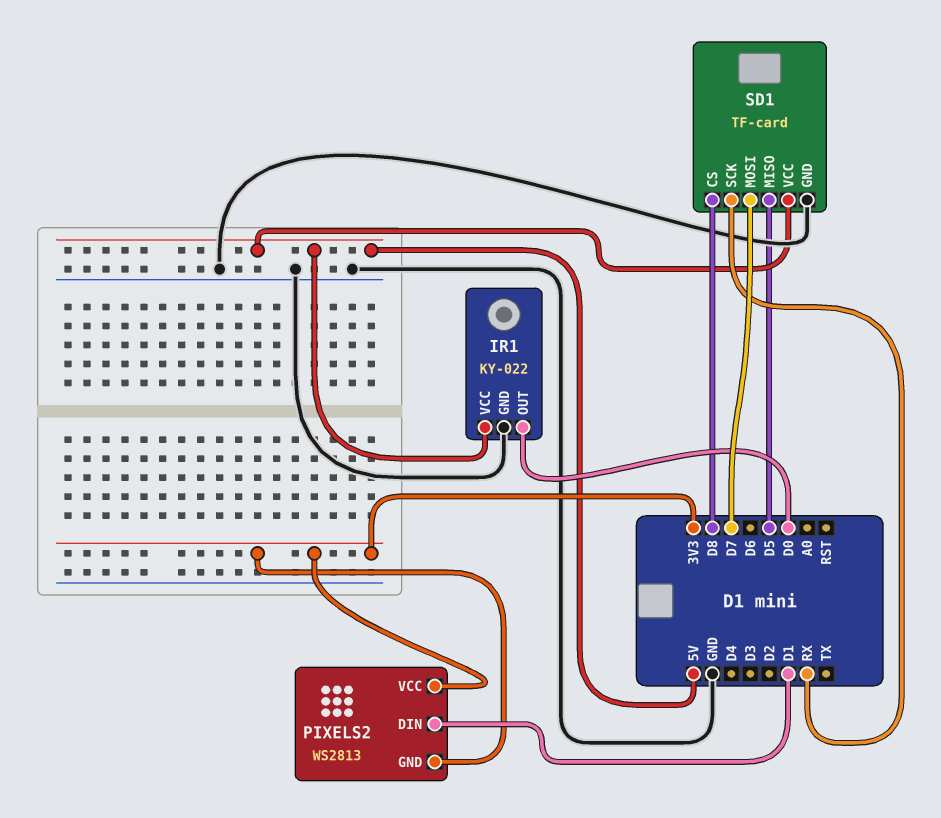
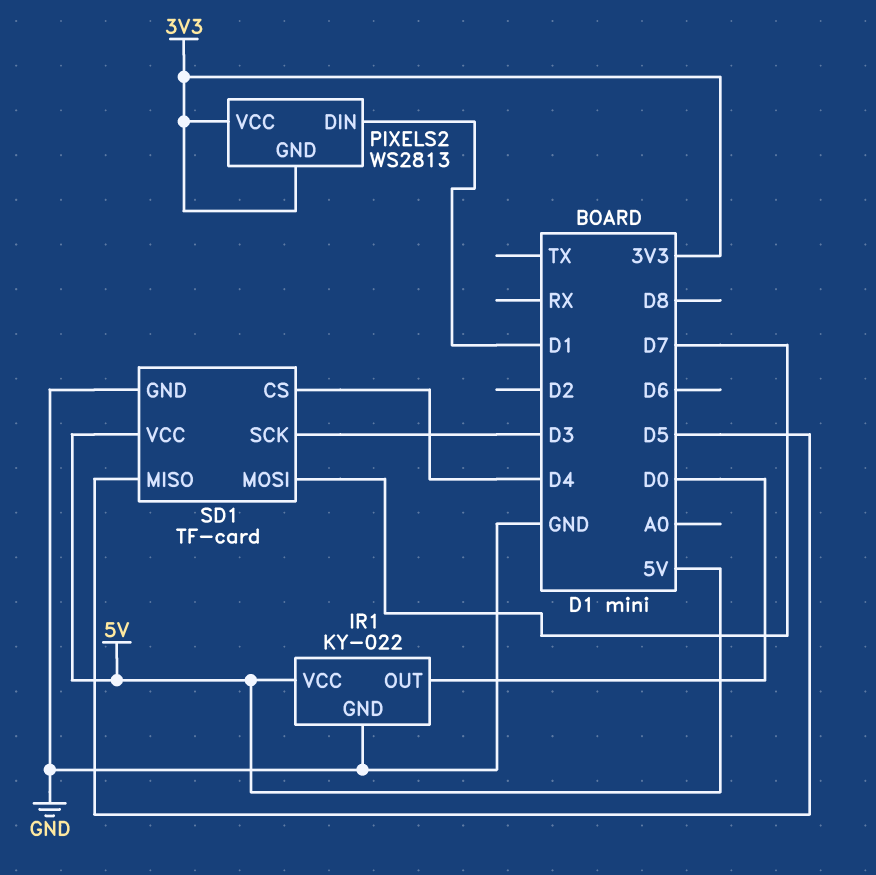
SD1 pin CS: D8 -> D4
SD1 pin SCK: RX -> D3

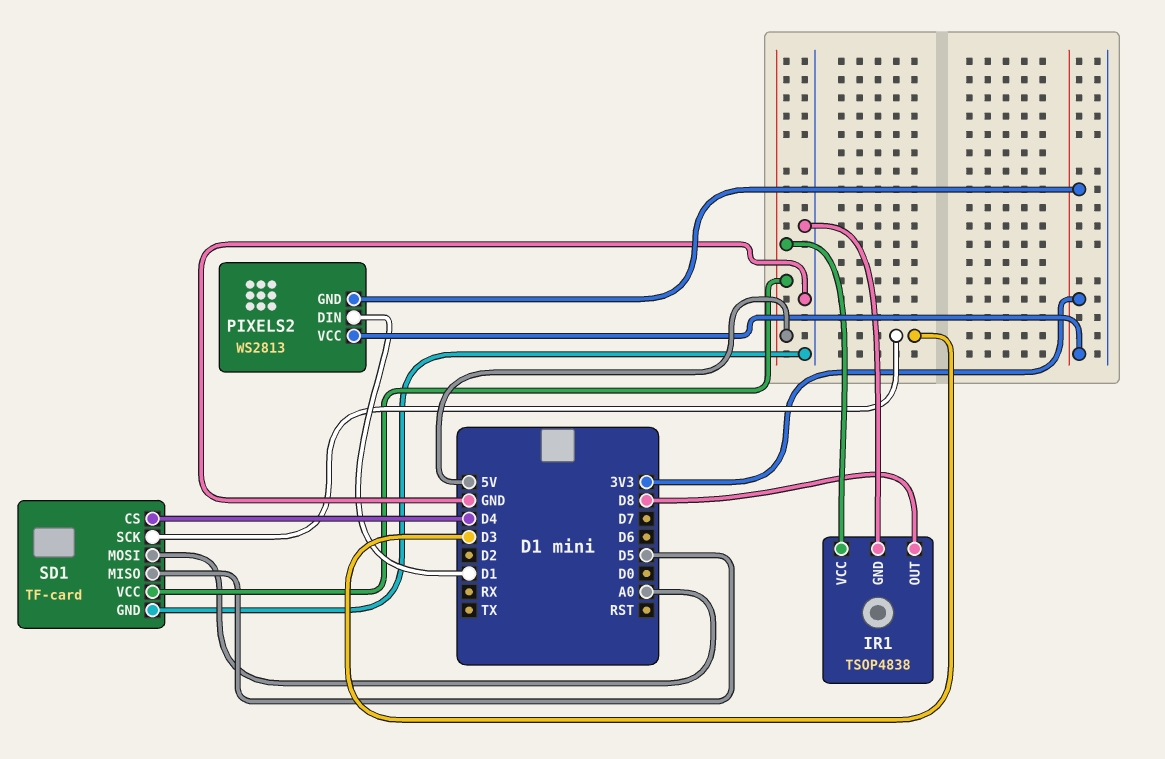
IR1: KY-022 -> TSOP4838
IR1 pin OUT: D0 -> D8
SD1 pin MOSI: D7 -> A0

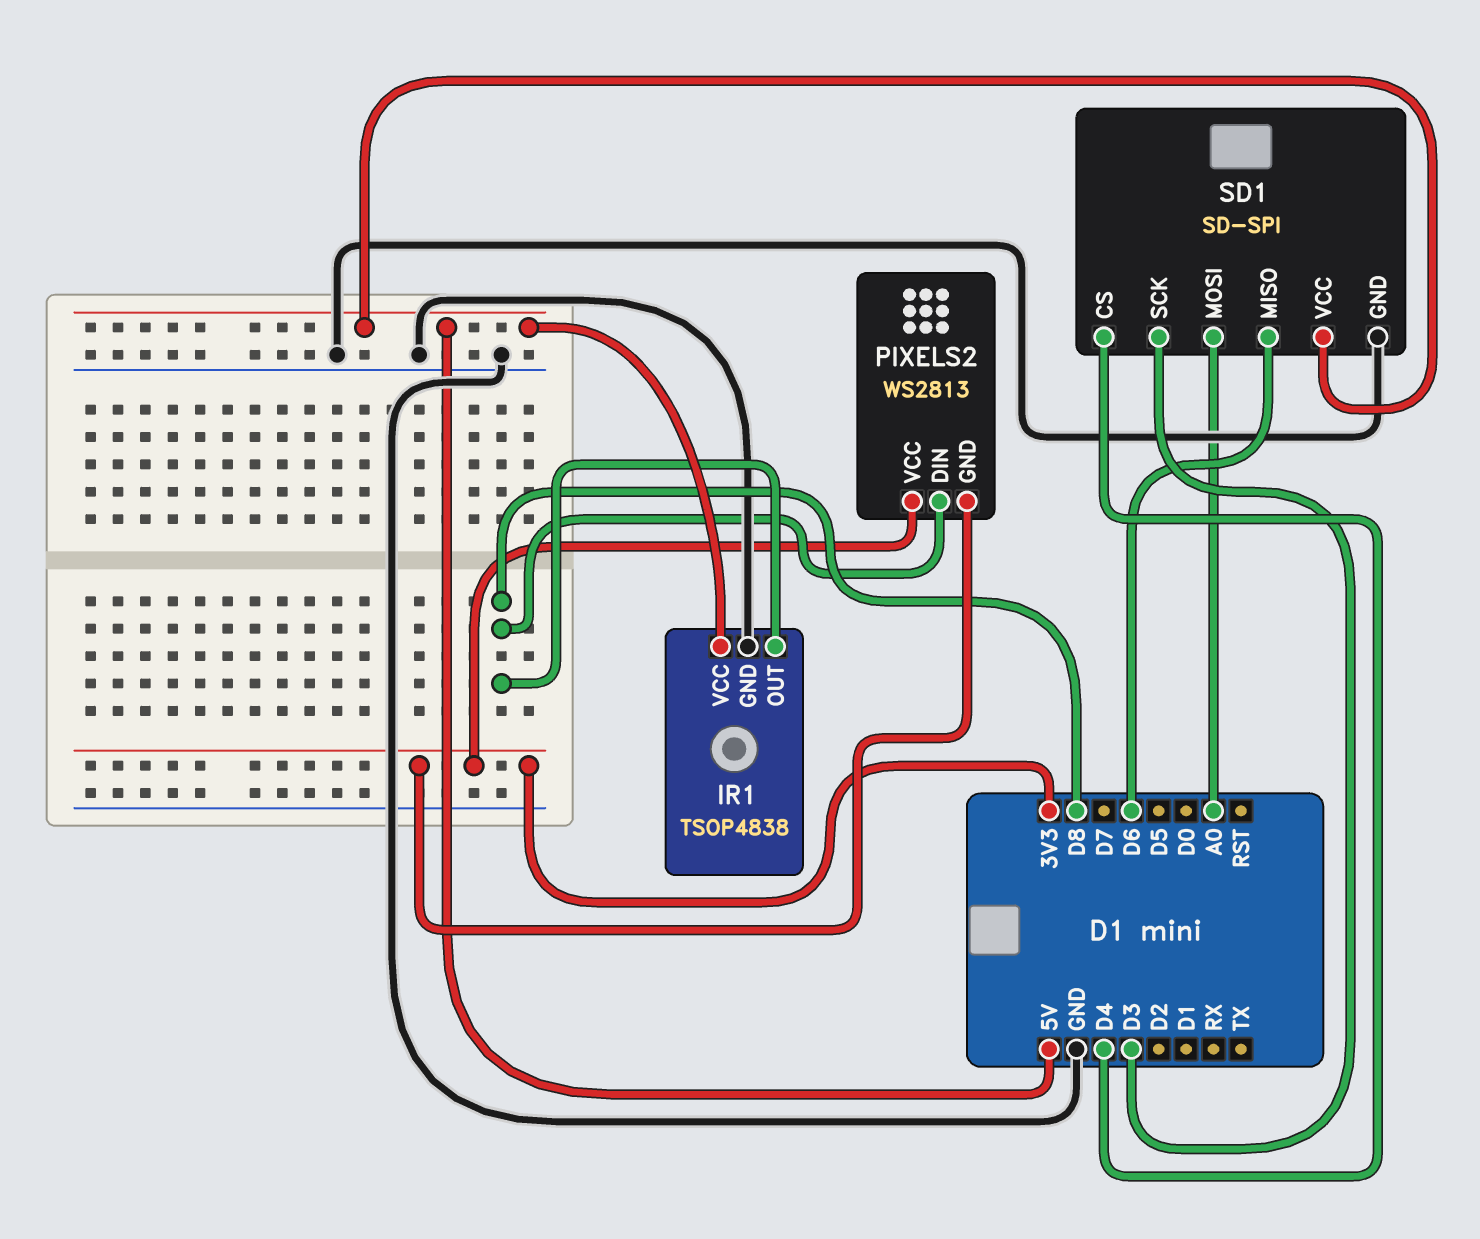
PIXELS2 pin DIN: D1 -> D8
SD1: TF-card -> SD-SPI
SD1 pin MISO: D5 -> D6

